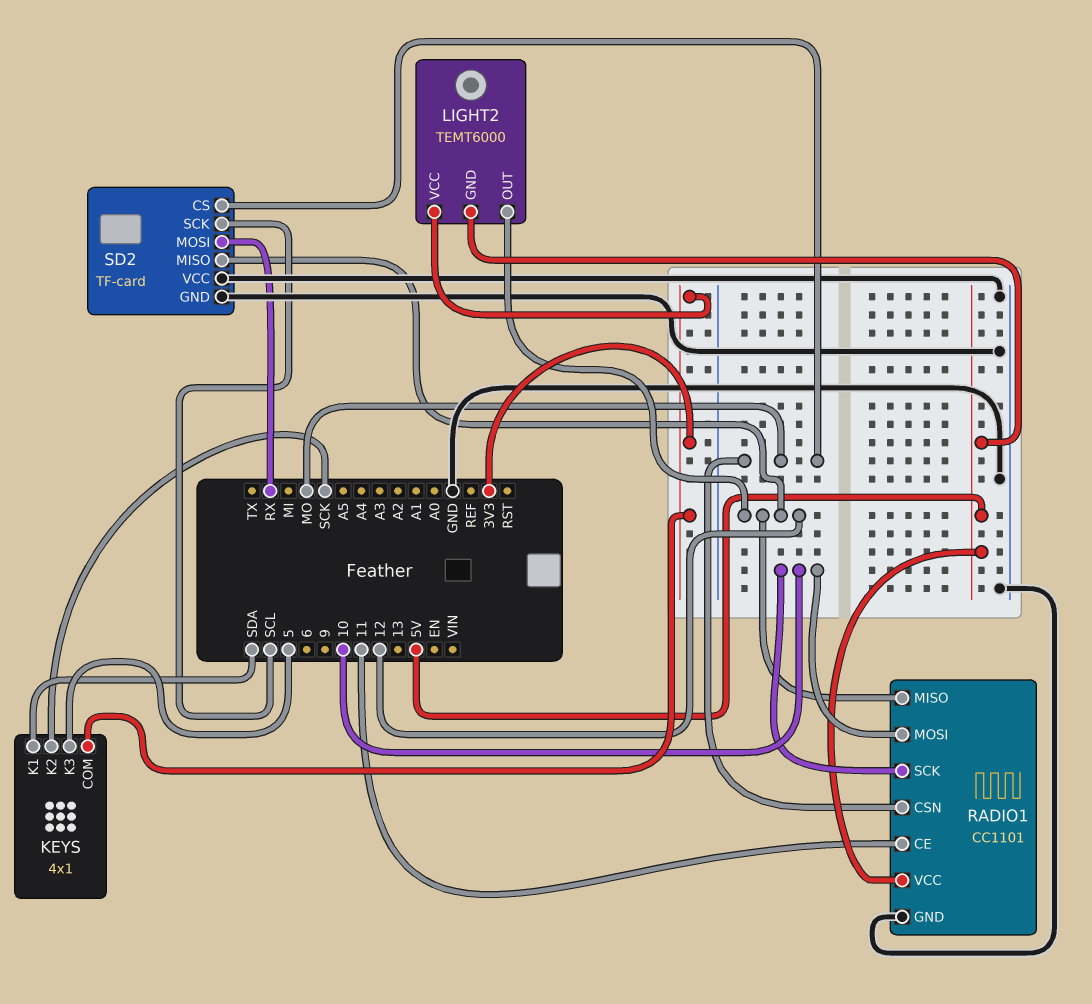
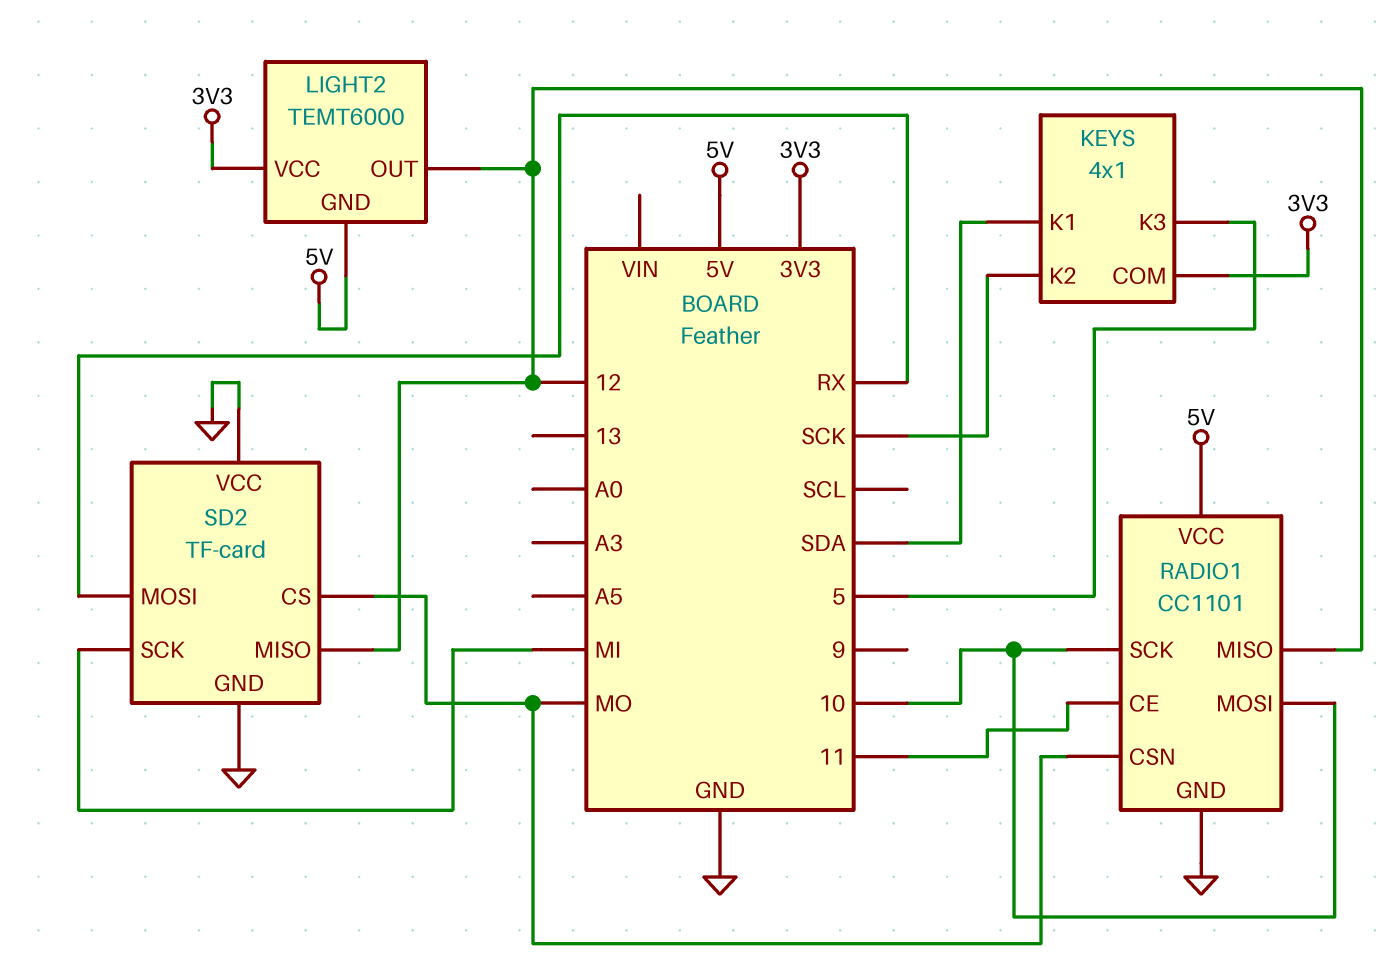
SD2 pin SCK: SCL -> MI

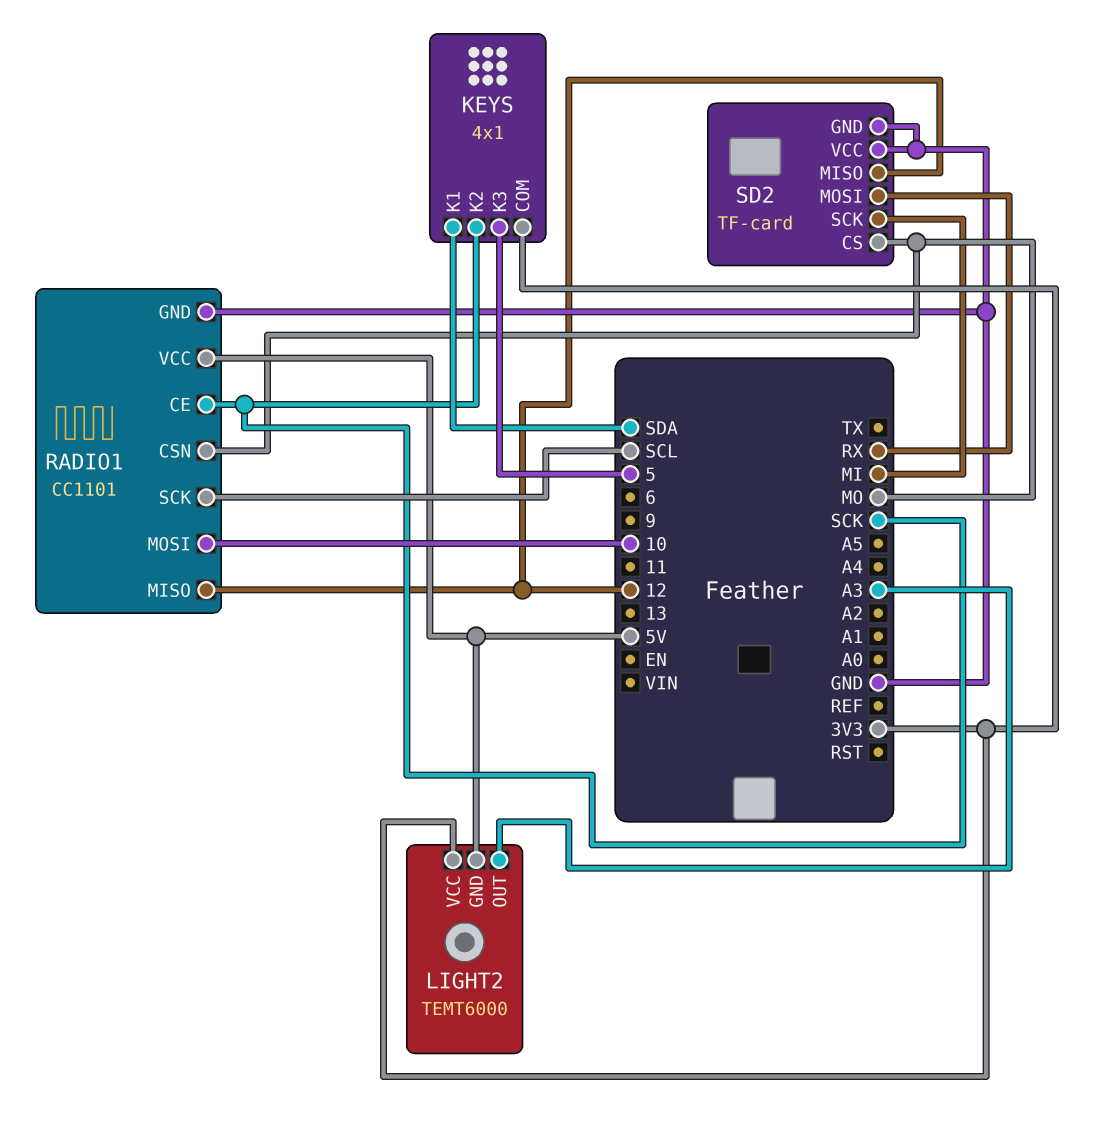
LIGHT2 pin OUT: 12 -> A3
RADIO1 pin CE: 11 -> SCK
RADIO1 pin SCK: 10 -> SCL

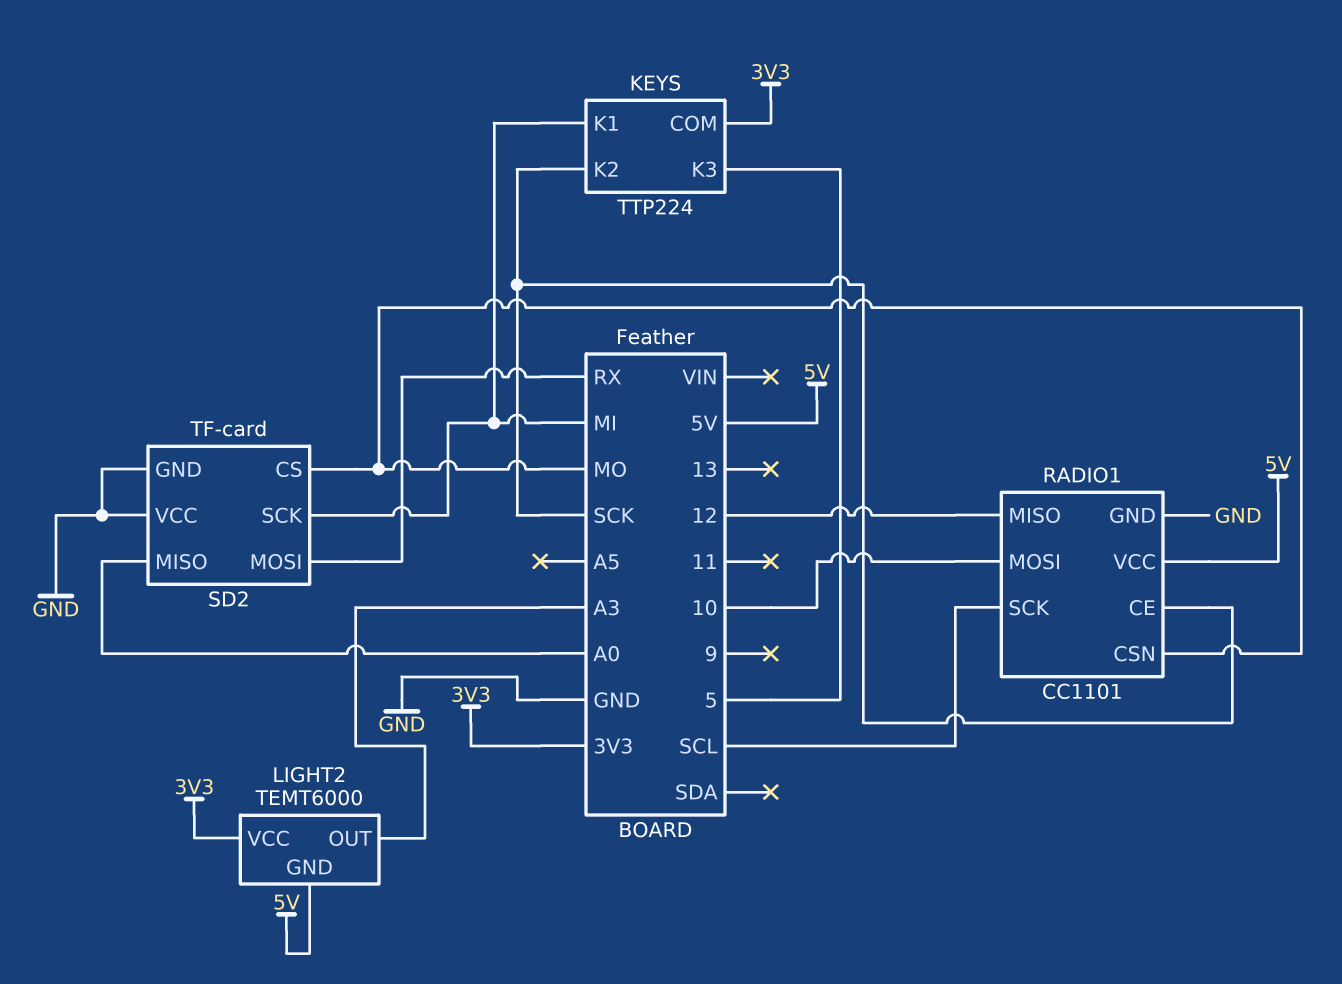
KEYS: 4x1 -> TTP224
KEYS pin K1: SDA -> MI
SD2 pin MISO: 12 -> A0

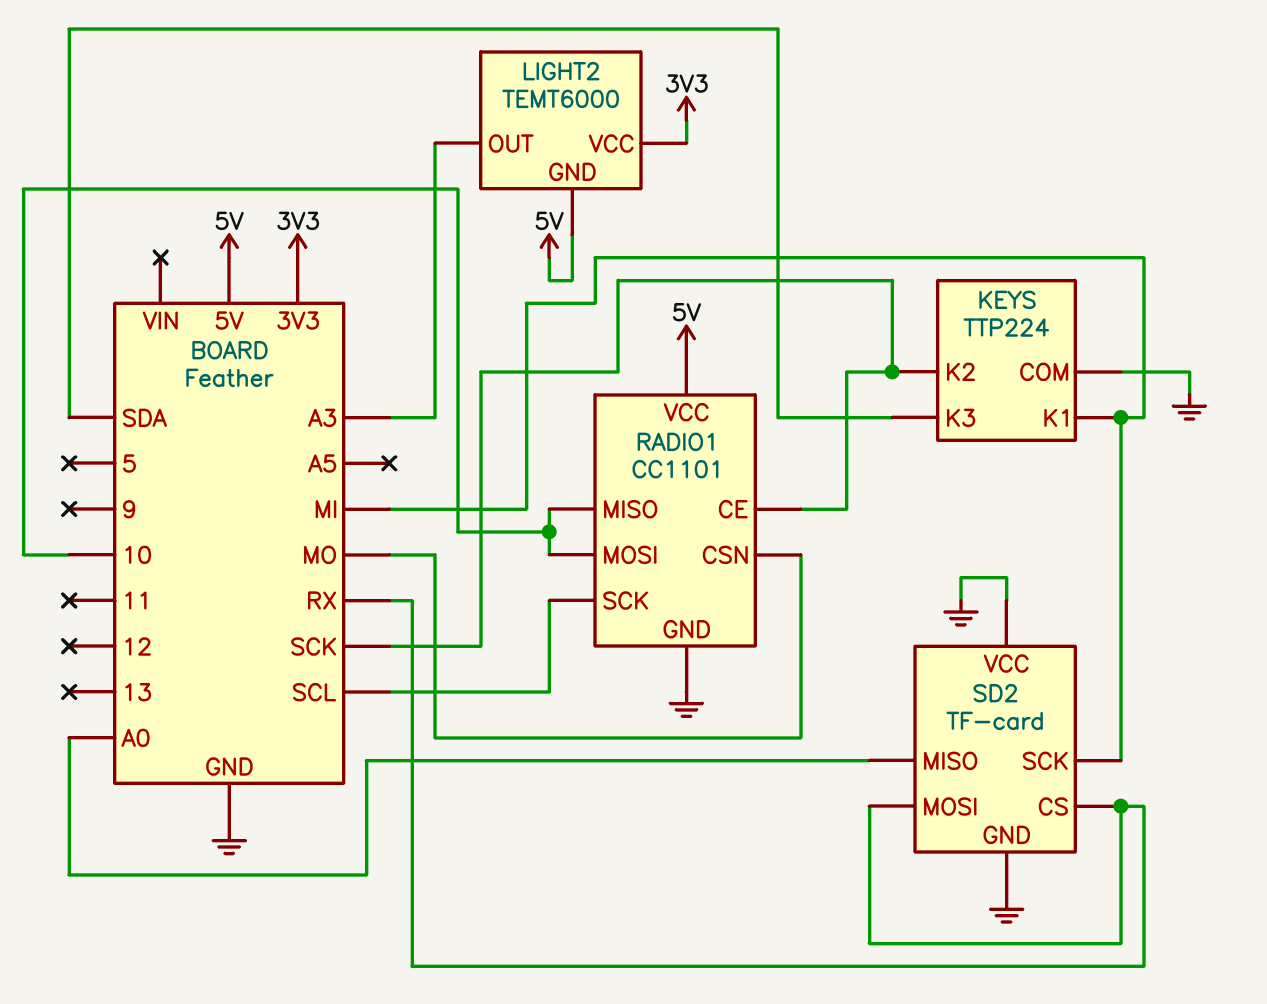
KEYS pin COM: 3V3 -> GND
KEYS pin K3: 5 -> SDA
RADIO1 pin MISO: 12 -> 10
SD2 pin CS: MO -> RX

